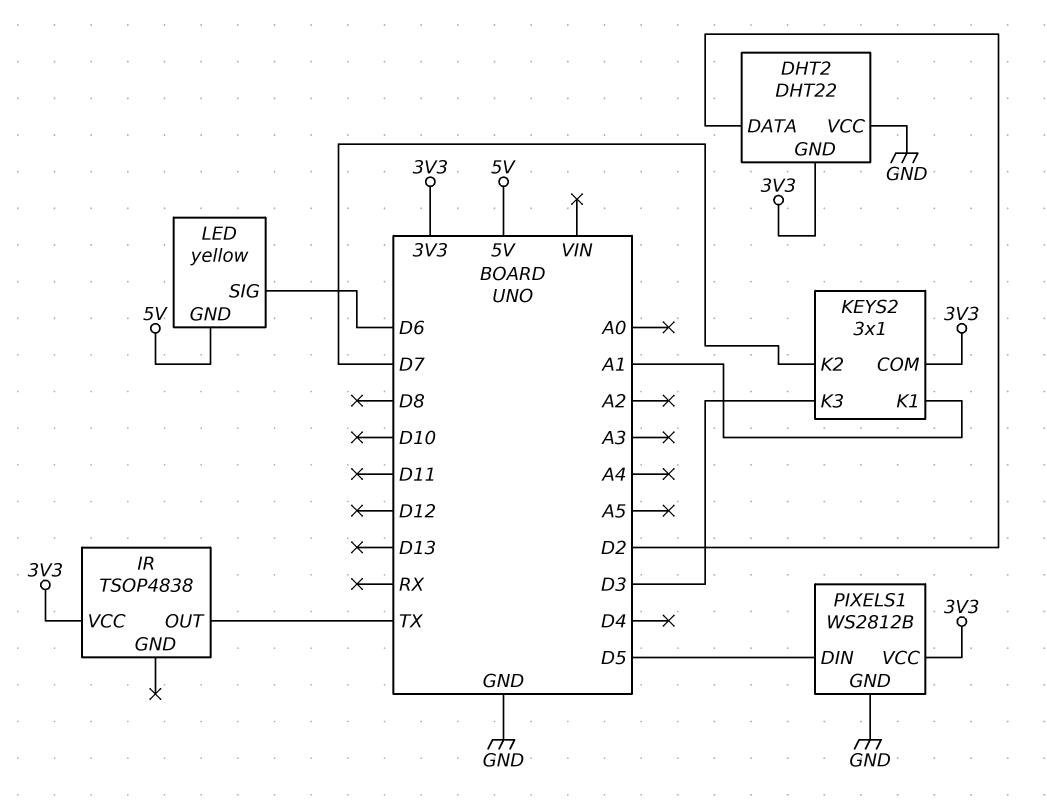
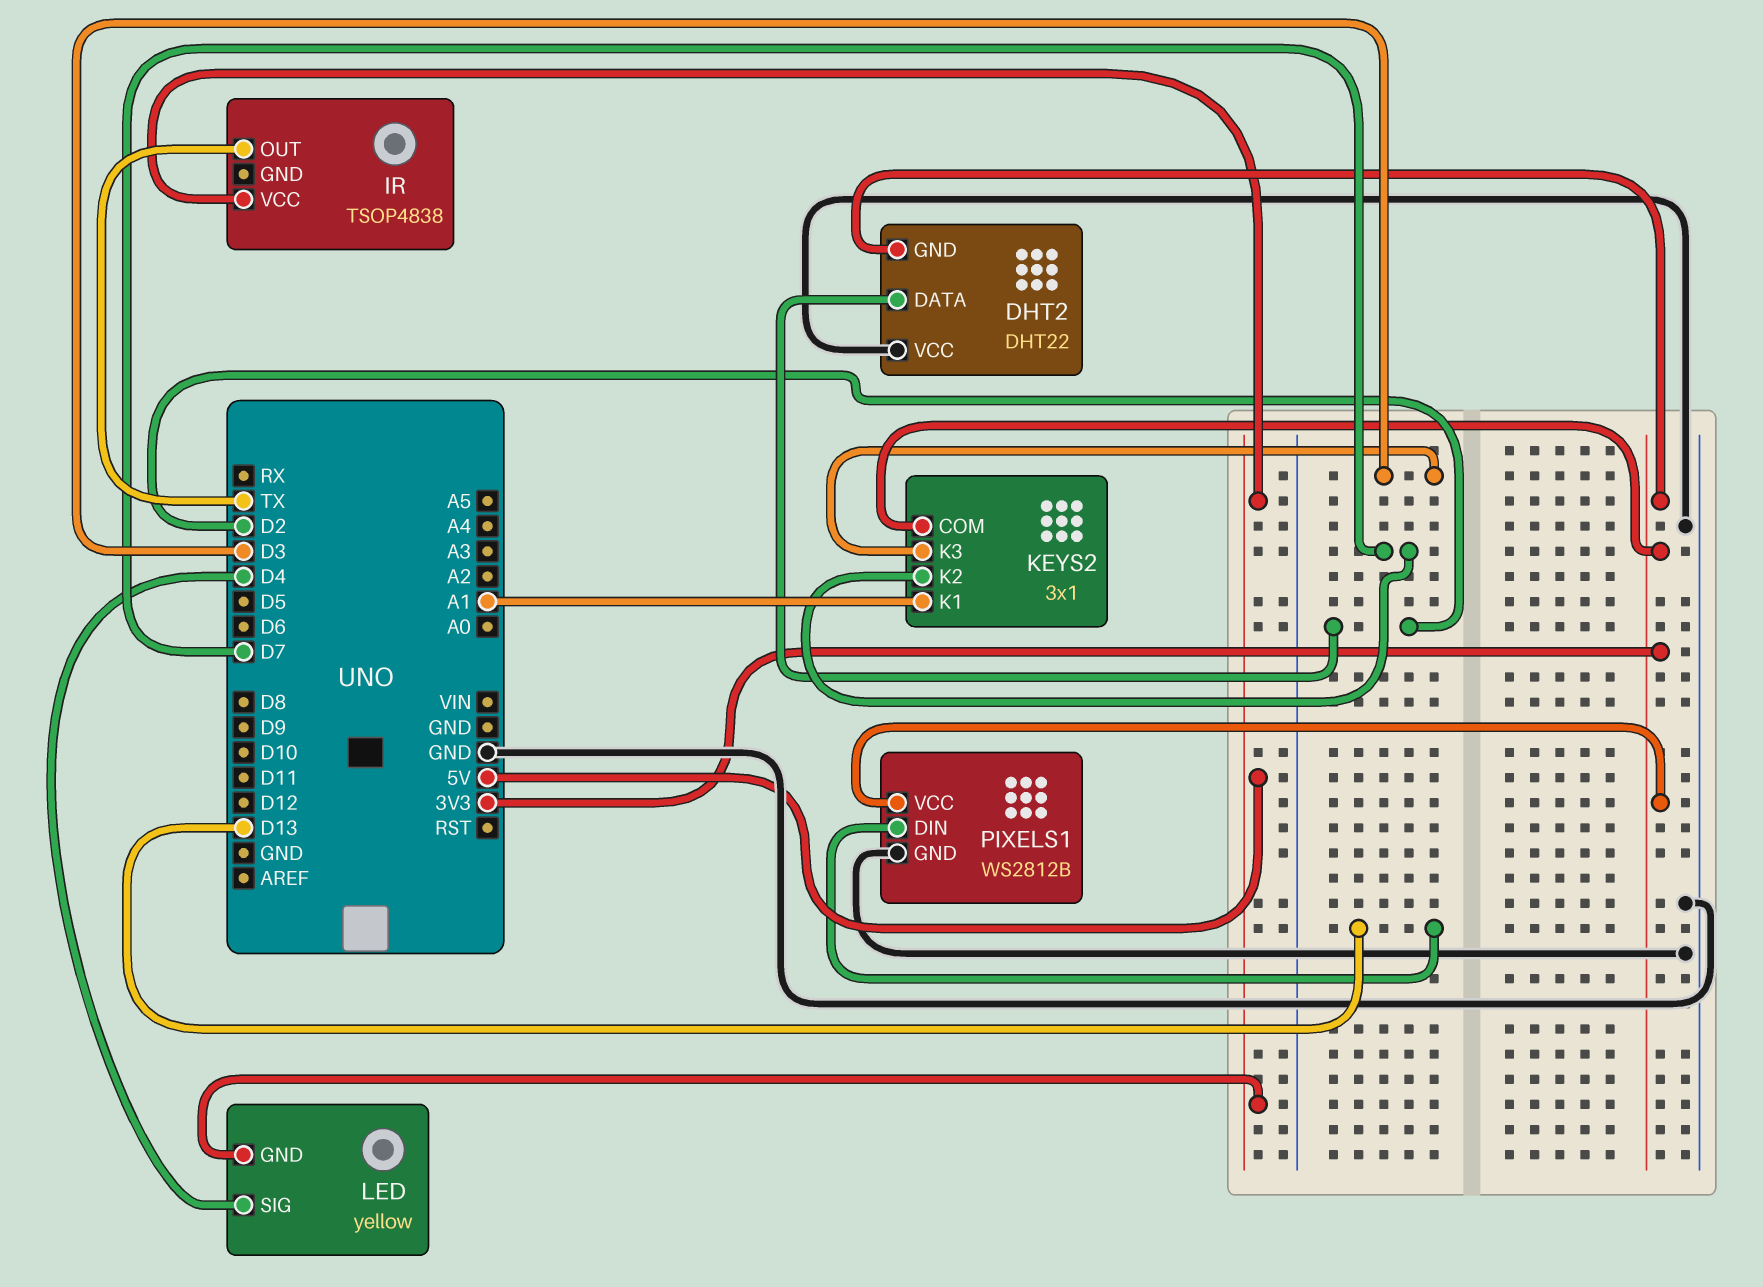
IR pin VCC: 3V3 -> 5V
LED pin SIG: D6 -> D4
PIXELS1 pin DIN: D5 -> D13

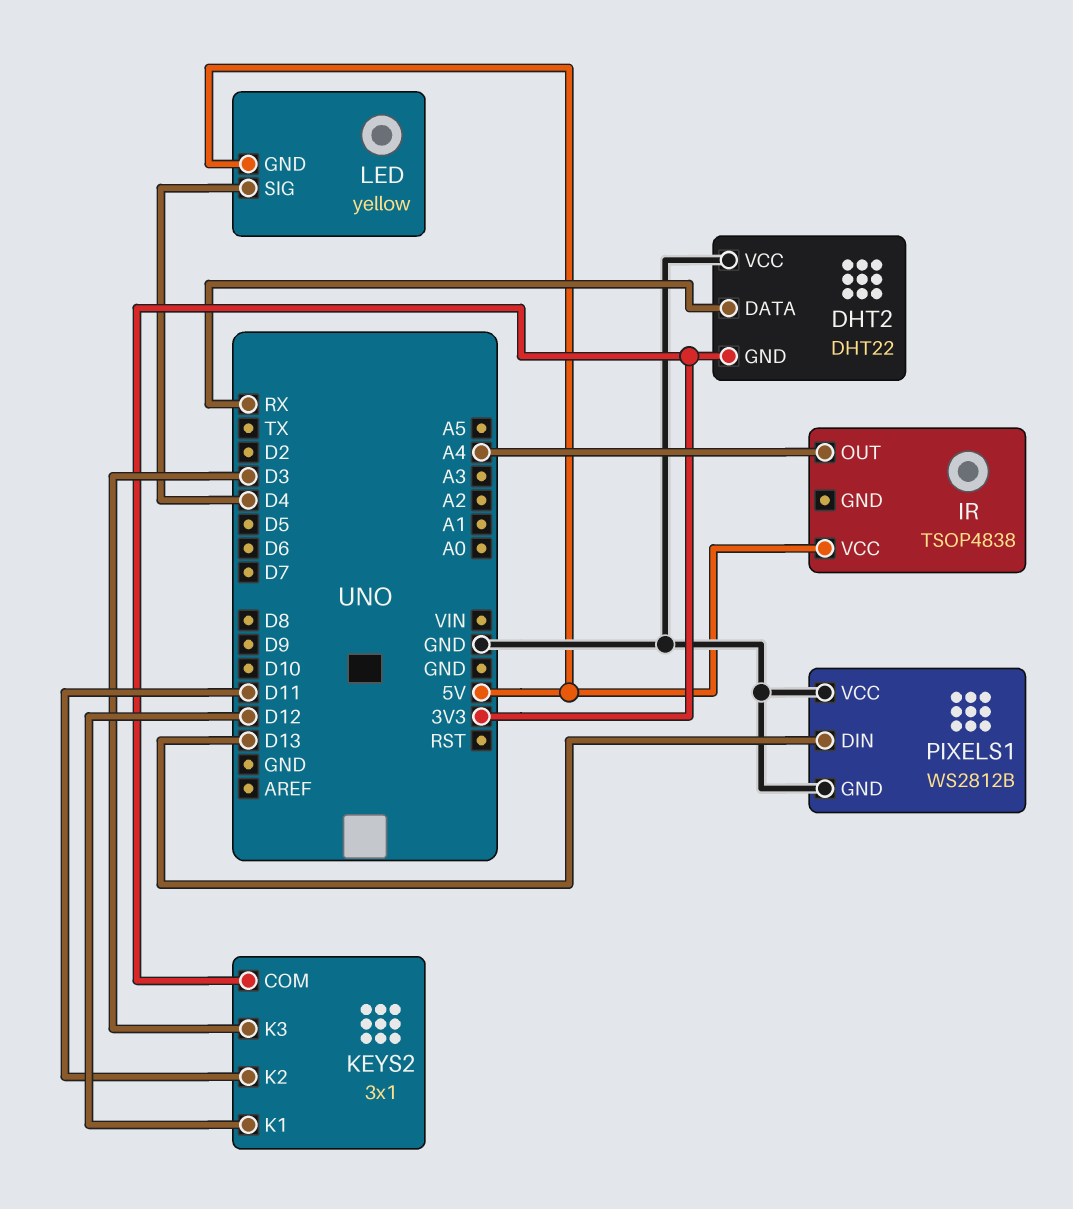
DHT2 pin DATA: D2 -> RX
IR pin OUT: TX -> A4
KEYS2 pin K1: A1 -> D12
KEYS2 pin K2: D7 -> D11
PIXELS1 pin VCC: 3V3 -> GND

